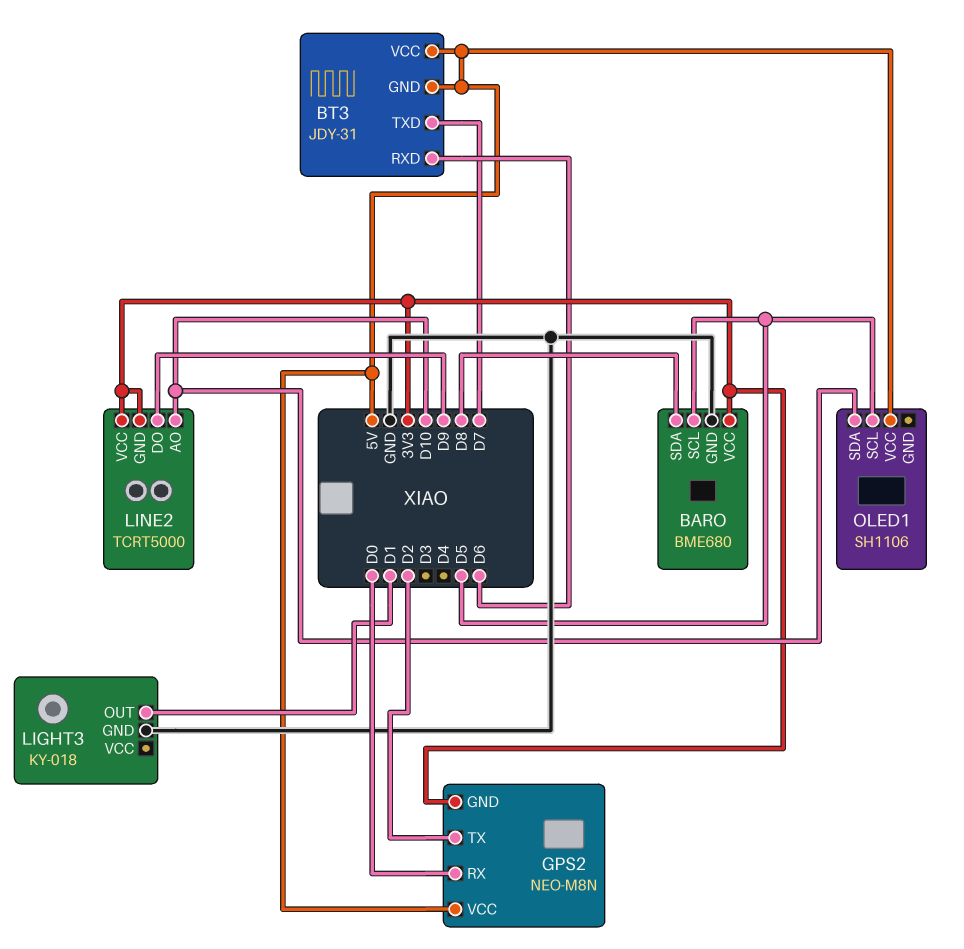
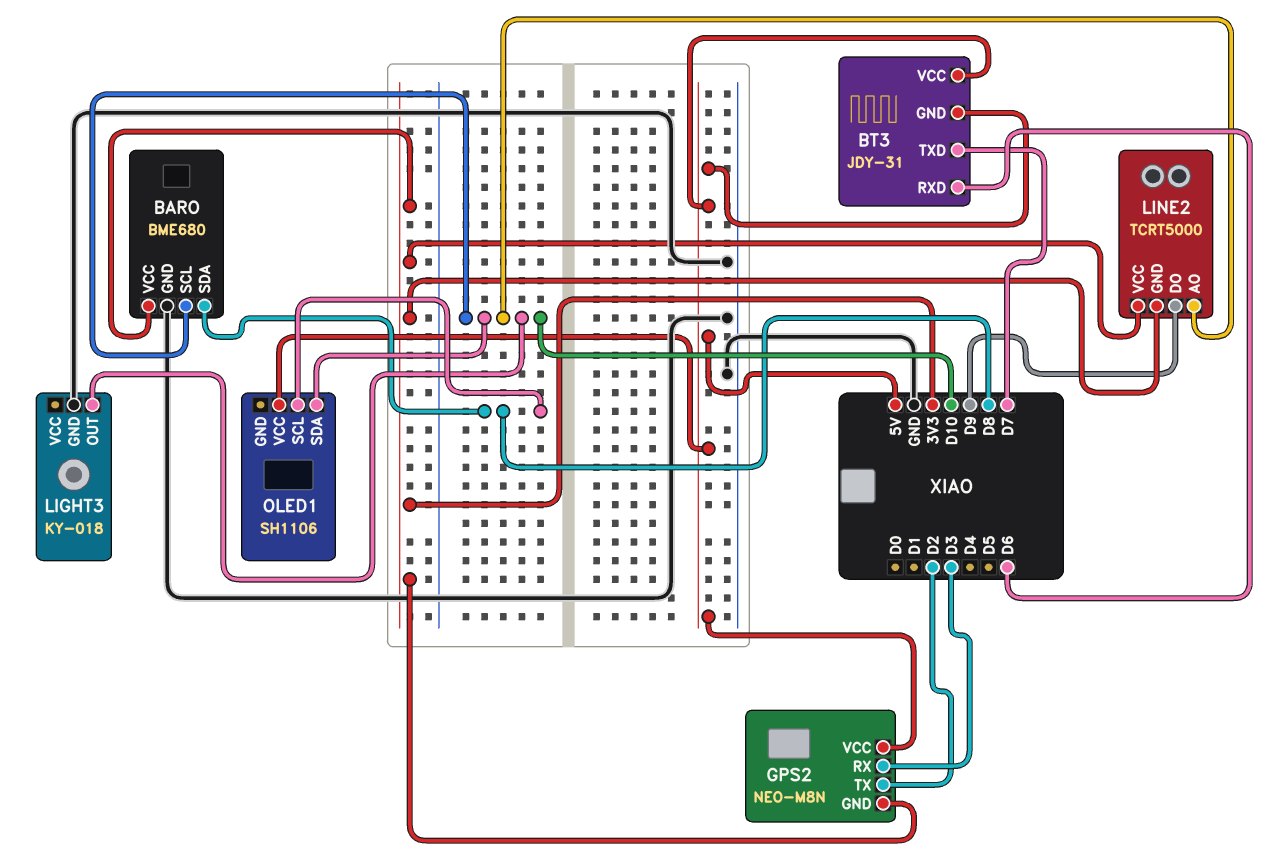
BARO pin SCL: D5 -> D10
GPS2 pin RX: D0 -> D3
LIGHT3 pin OUT: D1 -> D10
OLED1 pin SCL: D5 -> D8

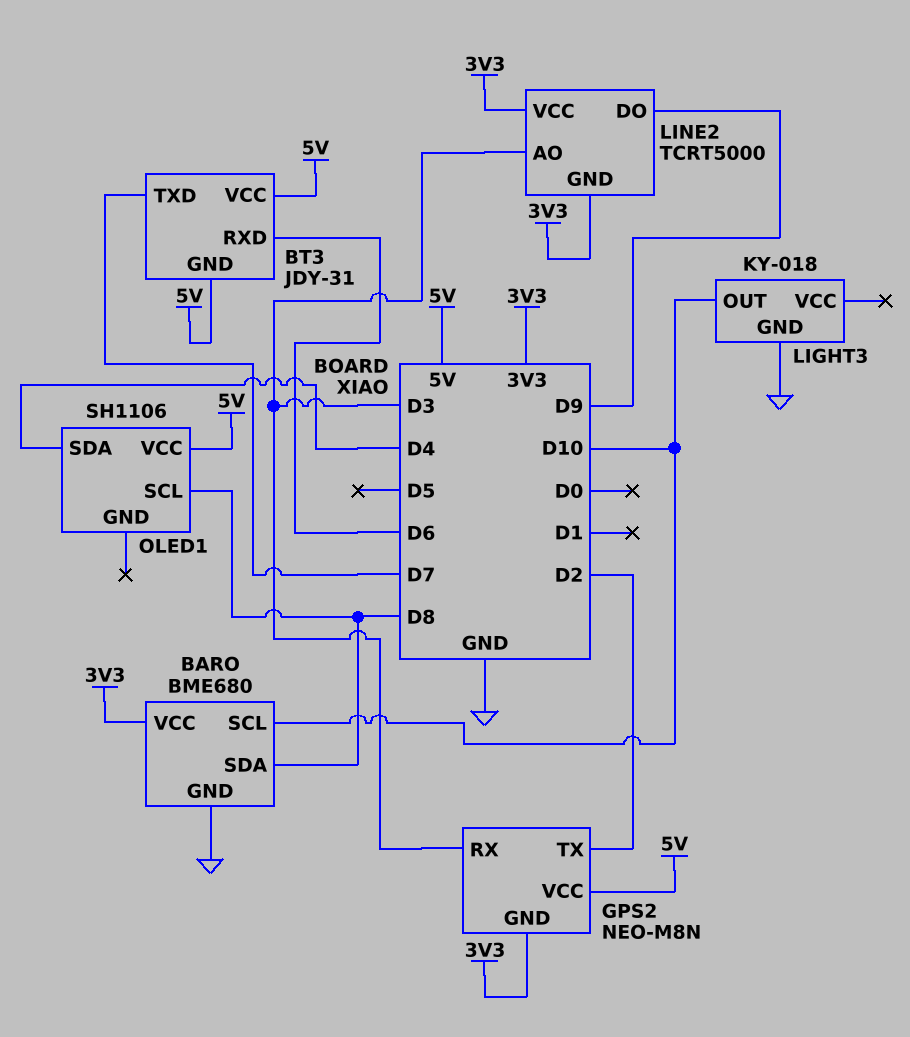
LINE2 pin AO: D10 -> D3
OLED1 pin SDA: D10 -> D4

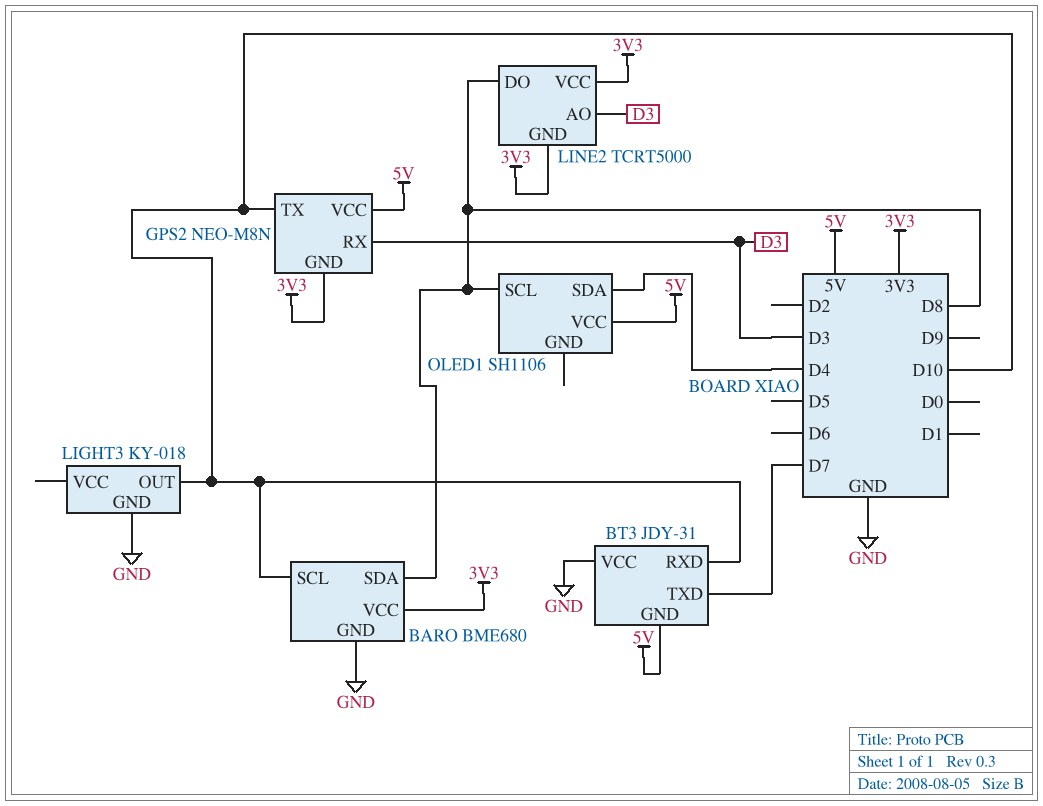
BT3 pin RXD: D6 -> D10
BT3 pin VCC: 5V -> GND
GPS2 pin TX: D2 -> D10
LINE2 pin DO: D9 -> D8

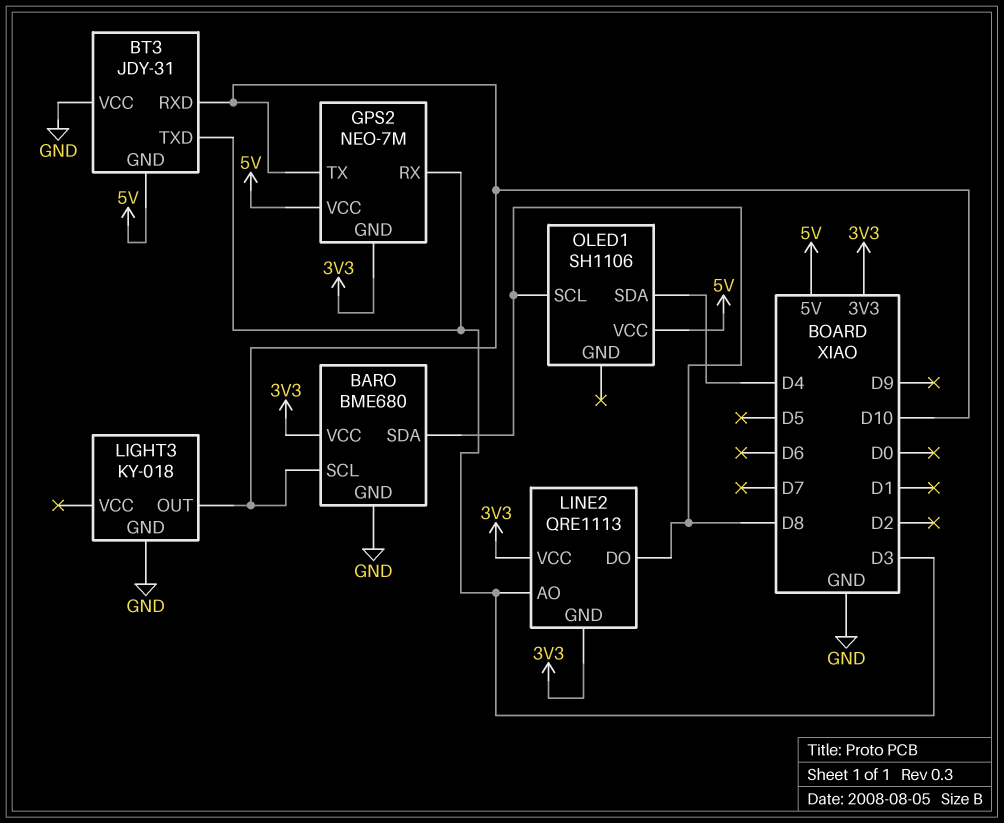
BT3 pin TXD: D7 -> D3
GPS2: NEO-M8N -> NEO-7M
LINE2: TCRT5000 -> QRE1113

